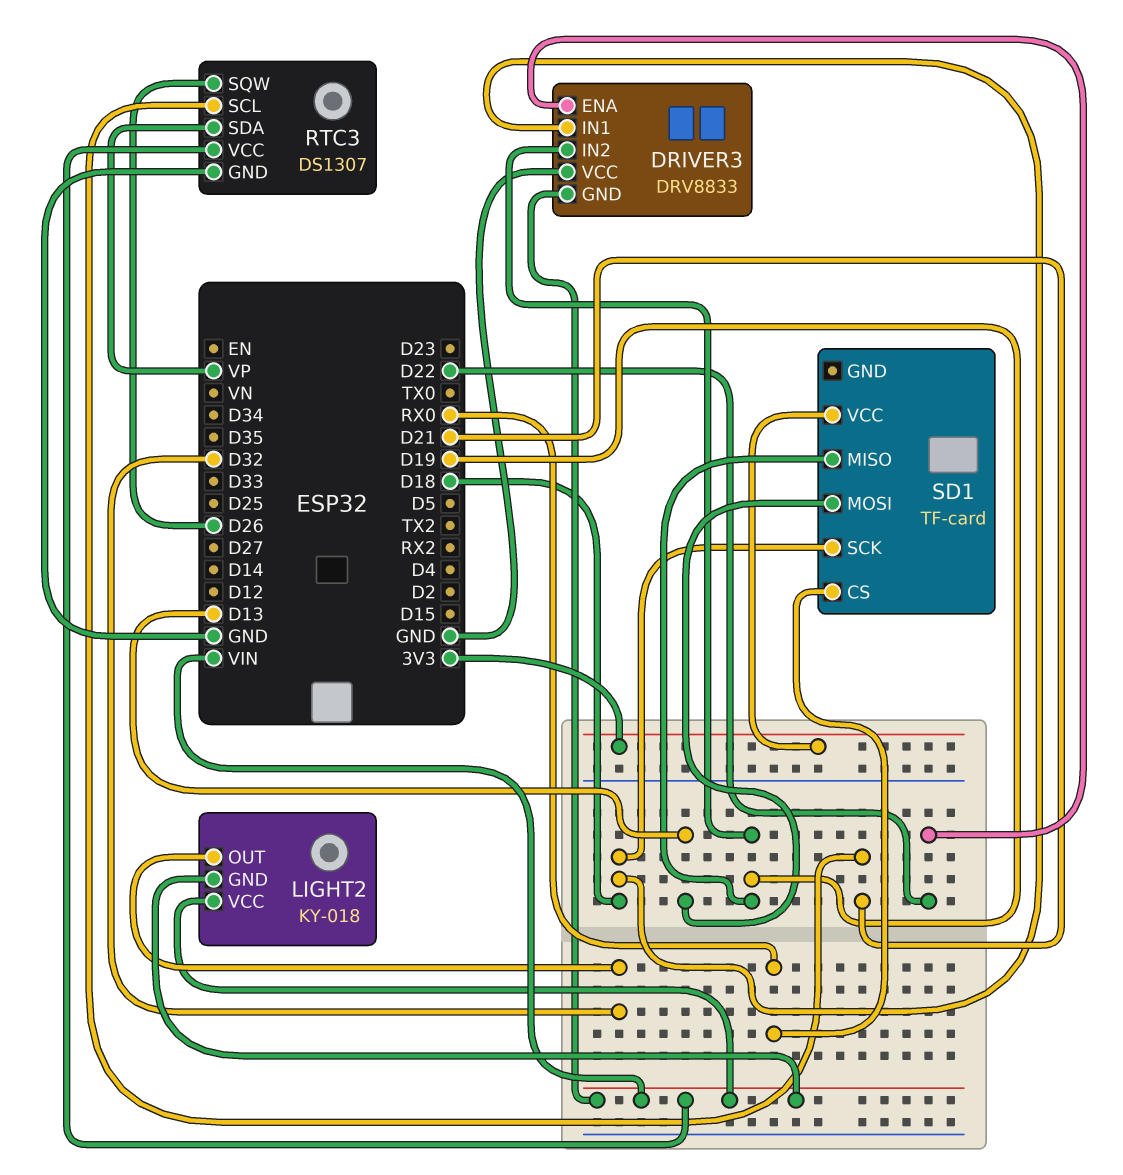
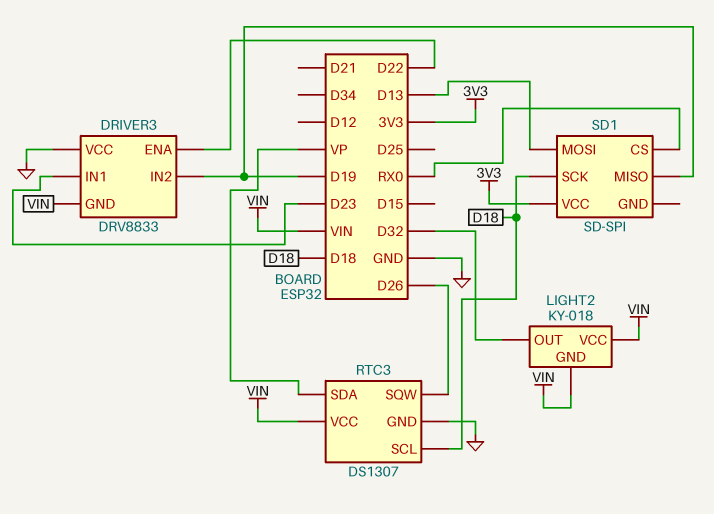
DRIVER3 pin IN1: D18 -> D23
RTC3 pin SCL: D21 -> D18
SD1: TF-card -> SD-SPI

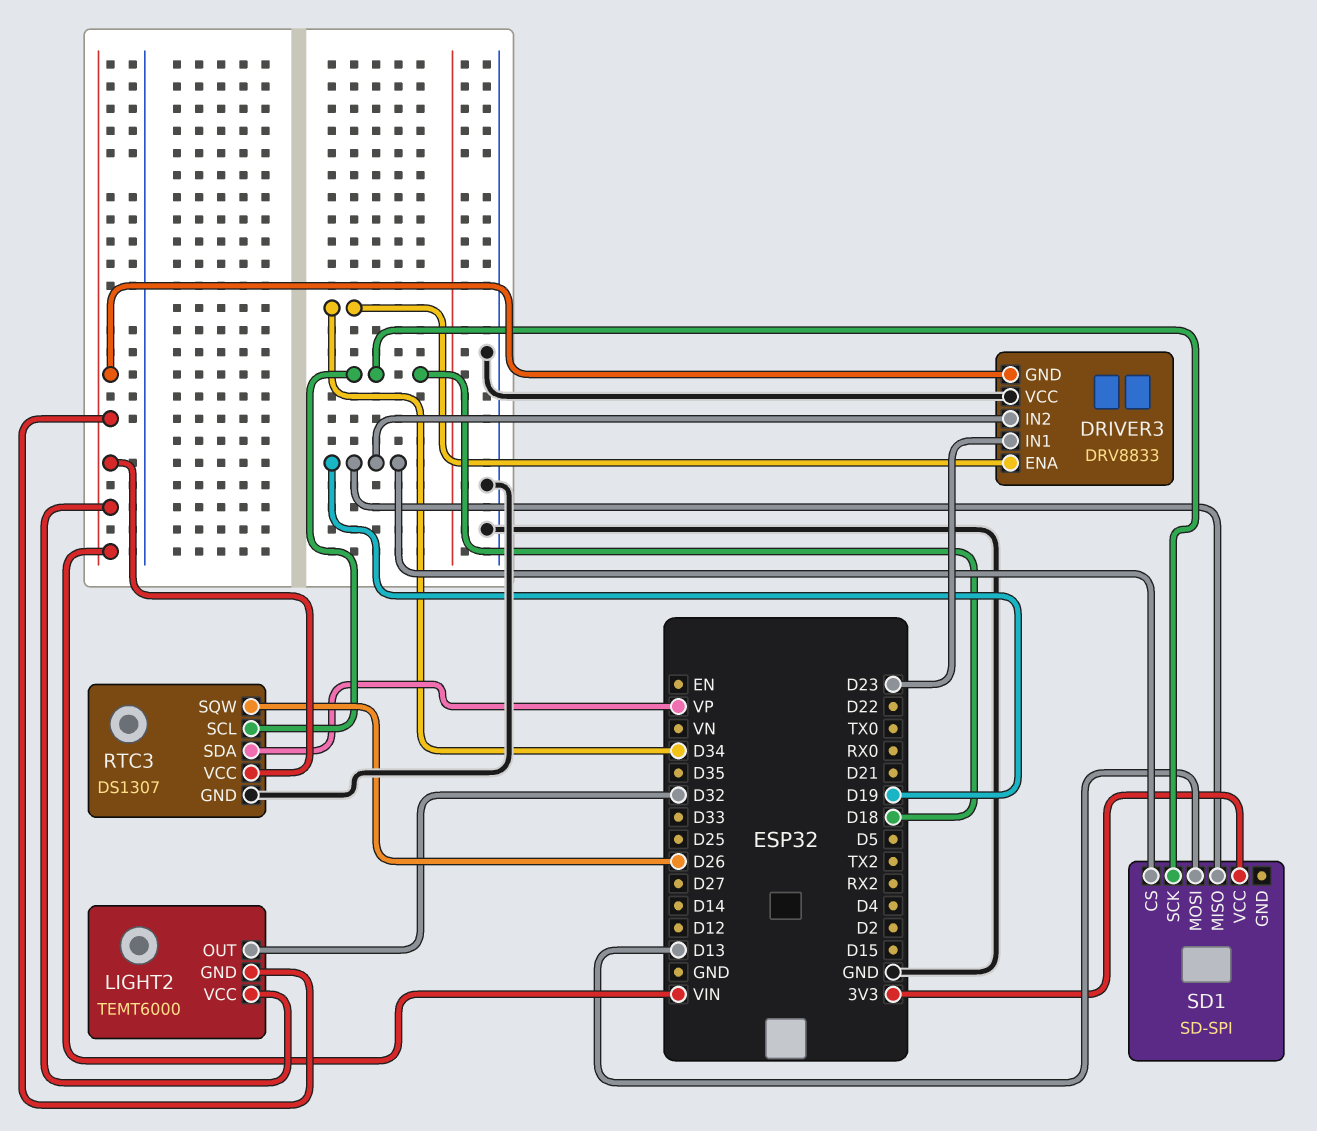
DRIVER3 pin ENA: D22 -> D34
LIGHT2: KY-018 -> TEMT6000
SD1 pin CS: RX0 -> D19

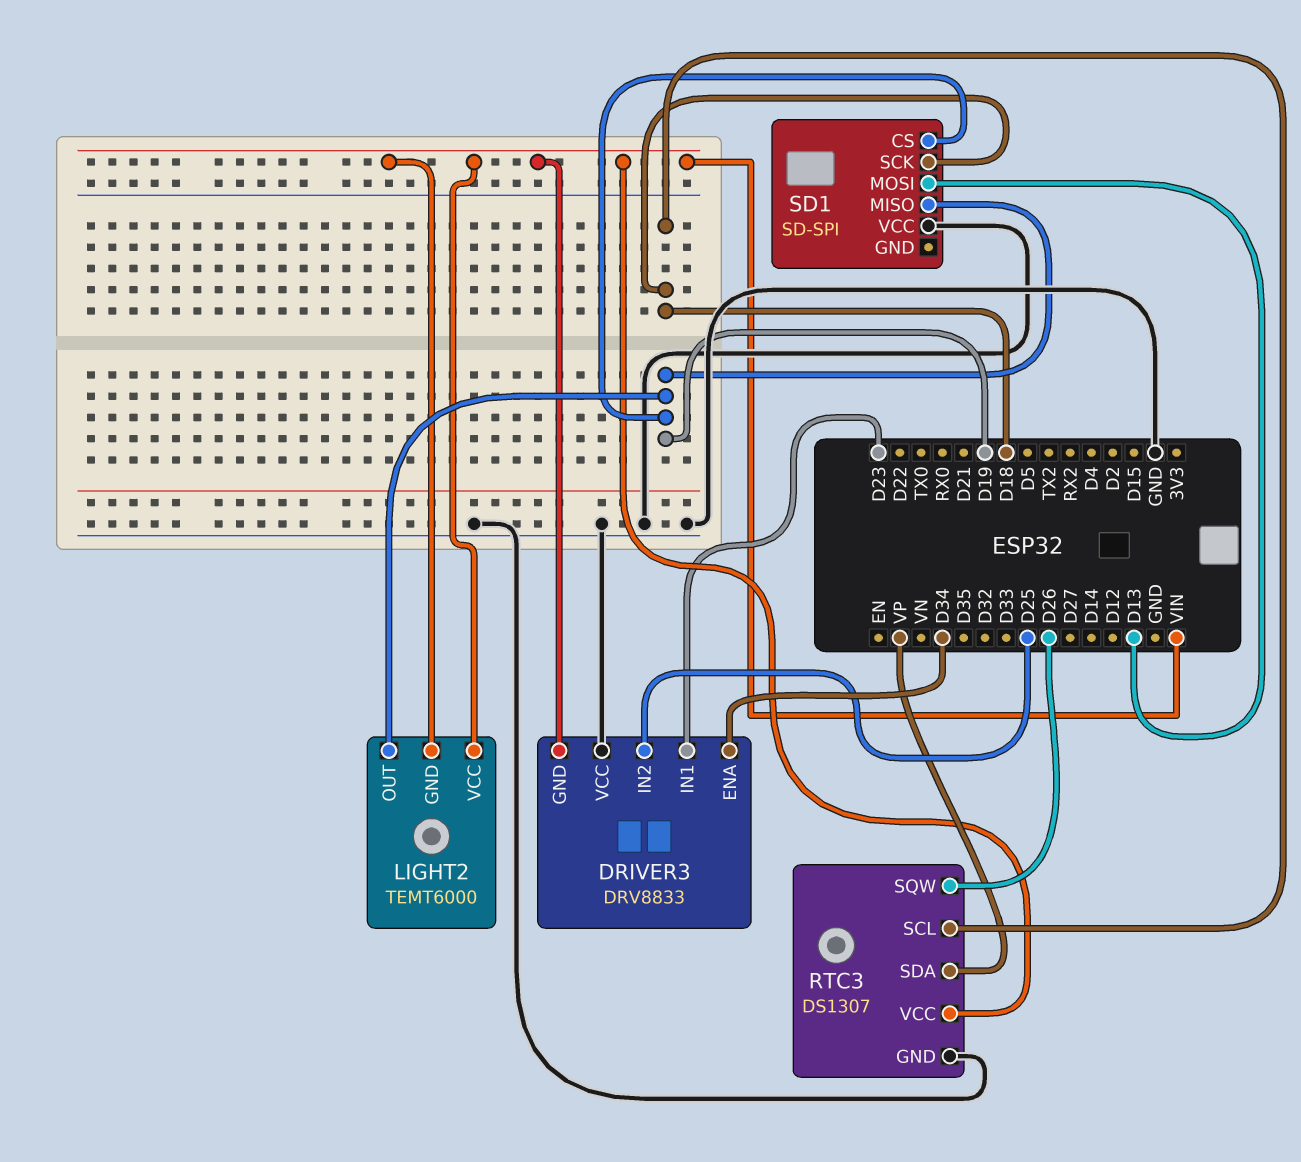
DRIVER3 pin IN2: D19 -> D25
LIGHT2 pin OUT: D32 -> D19
SD1 pin VCC: 3V3 -> GND

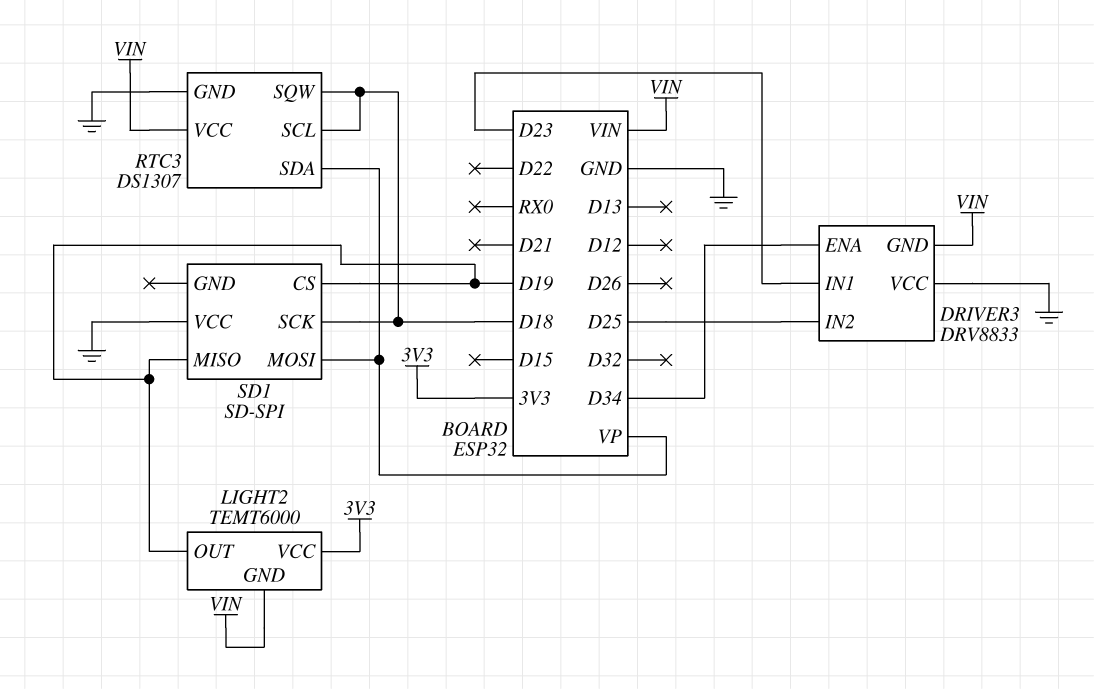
LIGHT2 pin VCC: VIN -> 3V3
RTC3 pin SQW: D26 -> D18
SD1 pin MOSI: D13 -> VP

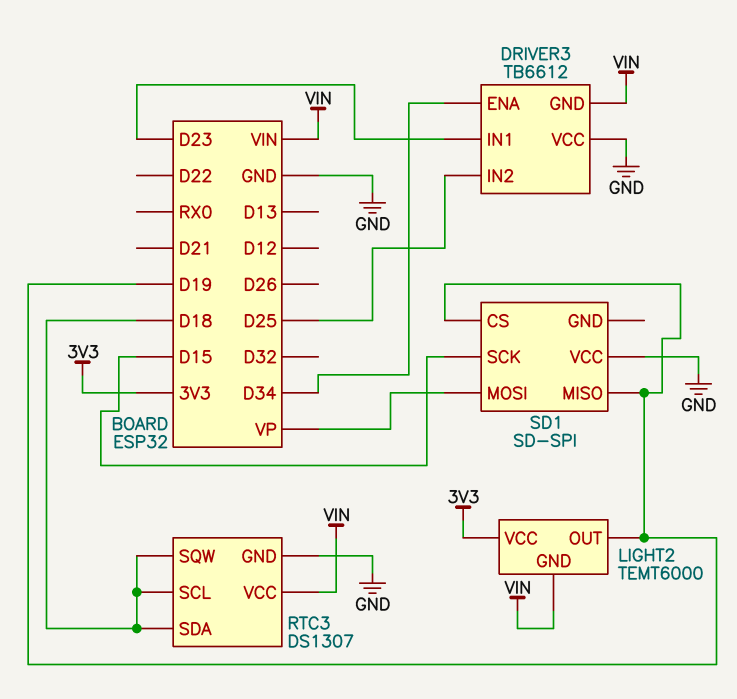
DRIVER3: DRV8833 -> TB6612
RTC3 pin SDA: VP -> D18
SD1 pin SCK: D18 -> D15

